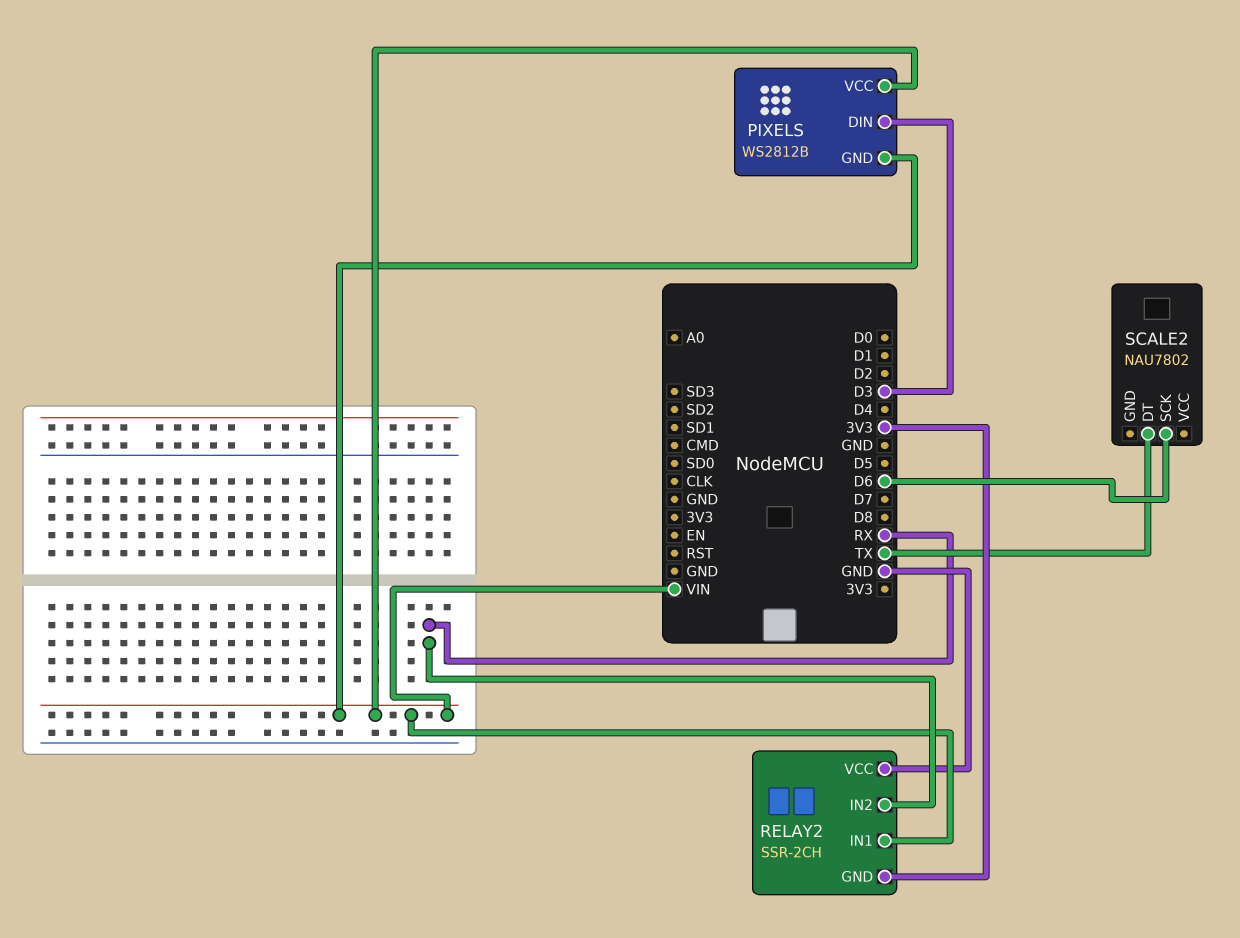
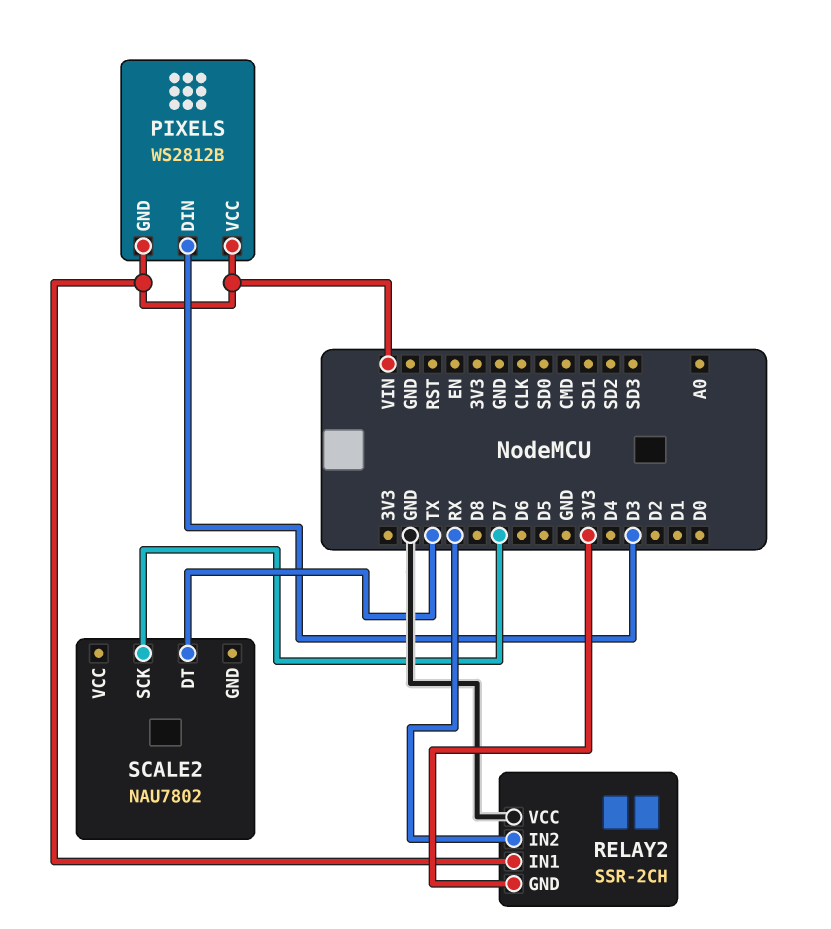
SCALE2 pin SCK: D6 -> D7

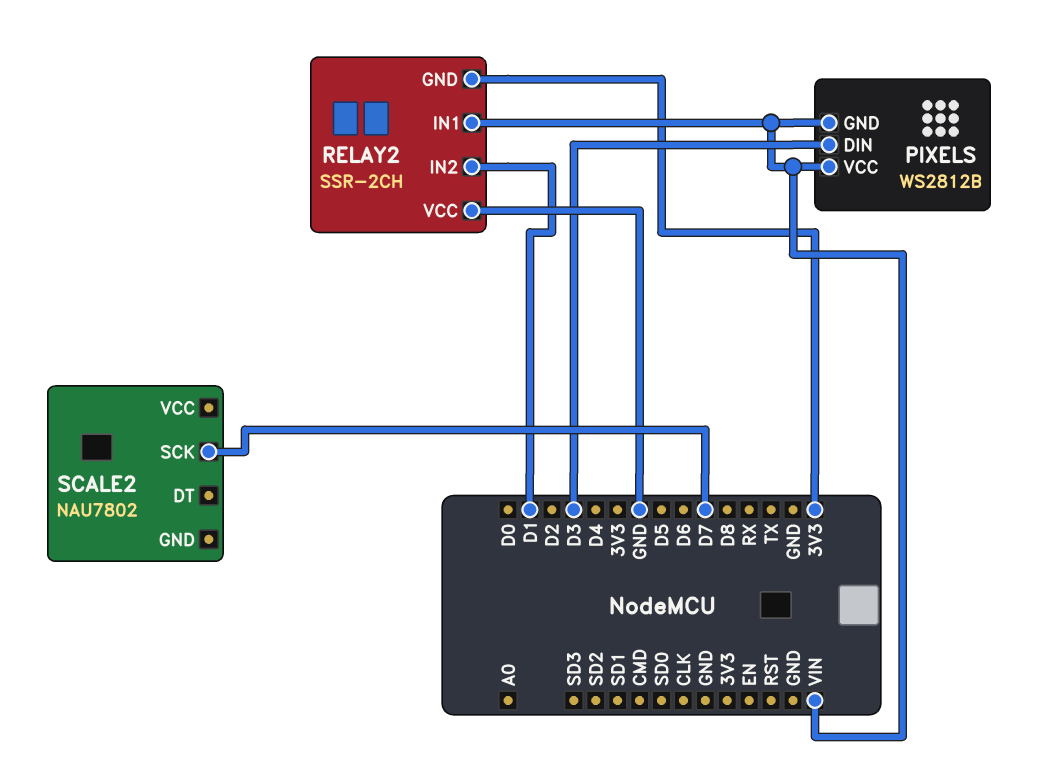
RELAY2 pin IN2: RX -> D1
SCALE2 pin DT: TX -> none

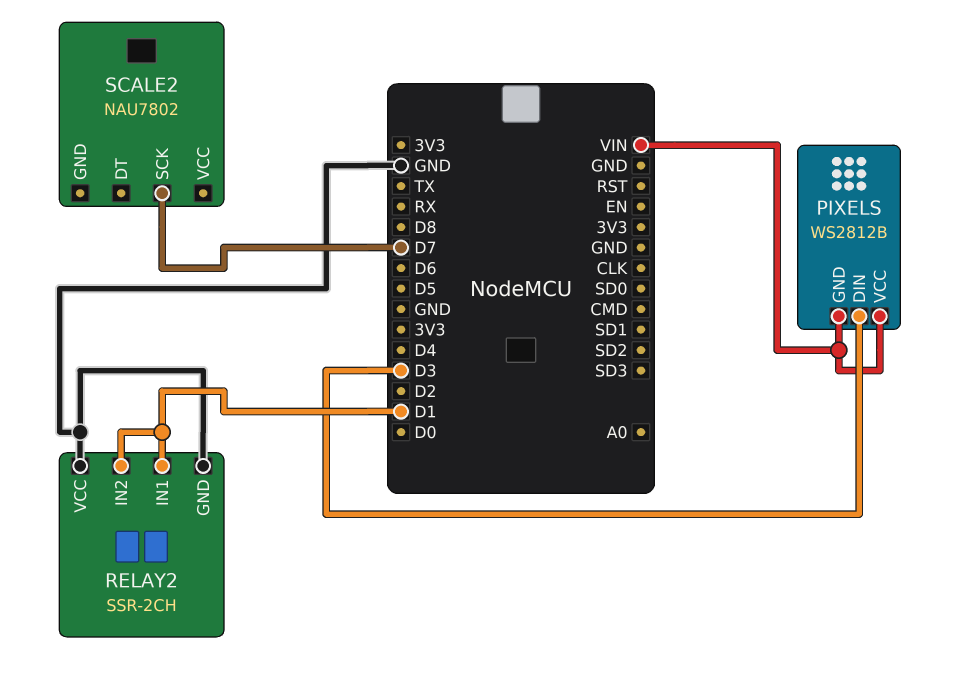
RELAY2 pin GND: 3V3 -> GND
RELAY2 pin IN1: VIN -> D1

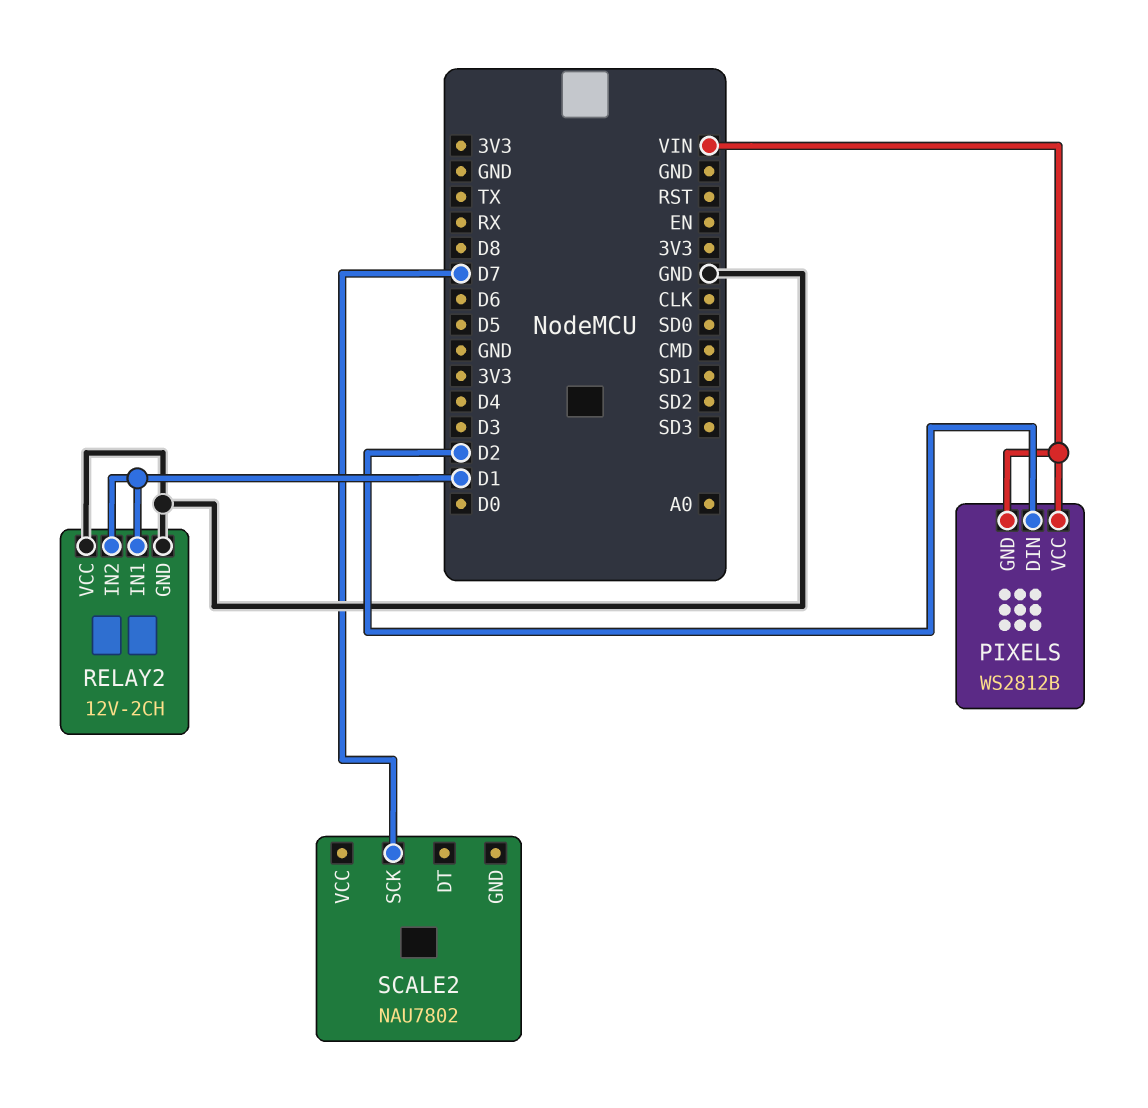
PIXELS pin DIN: D3 -> D2
RELAY2: SSR-2CH -> 12V-2CH

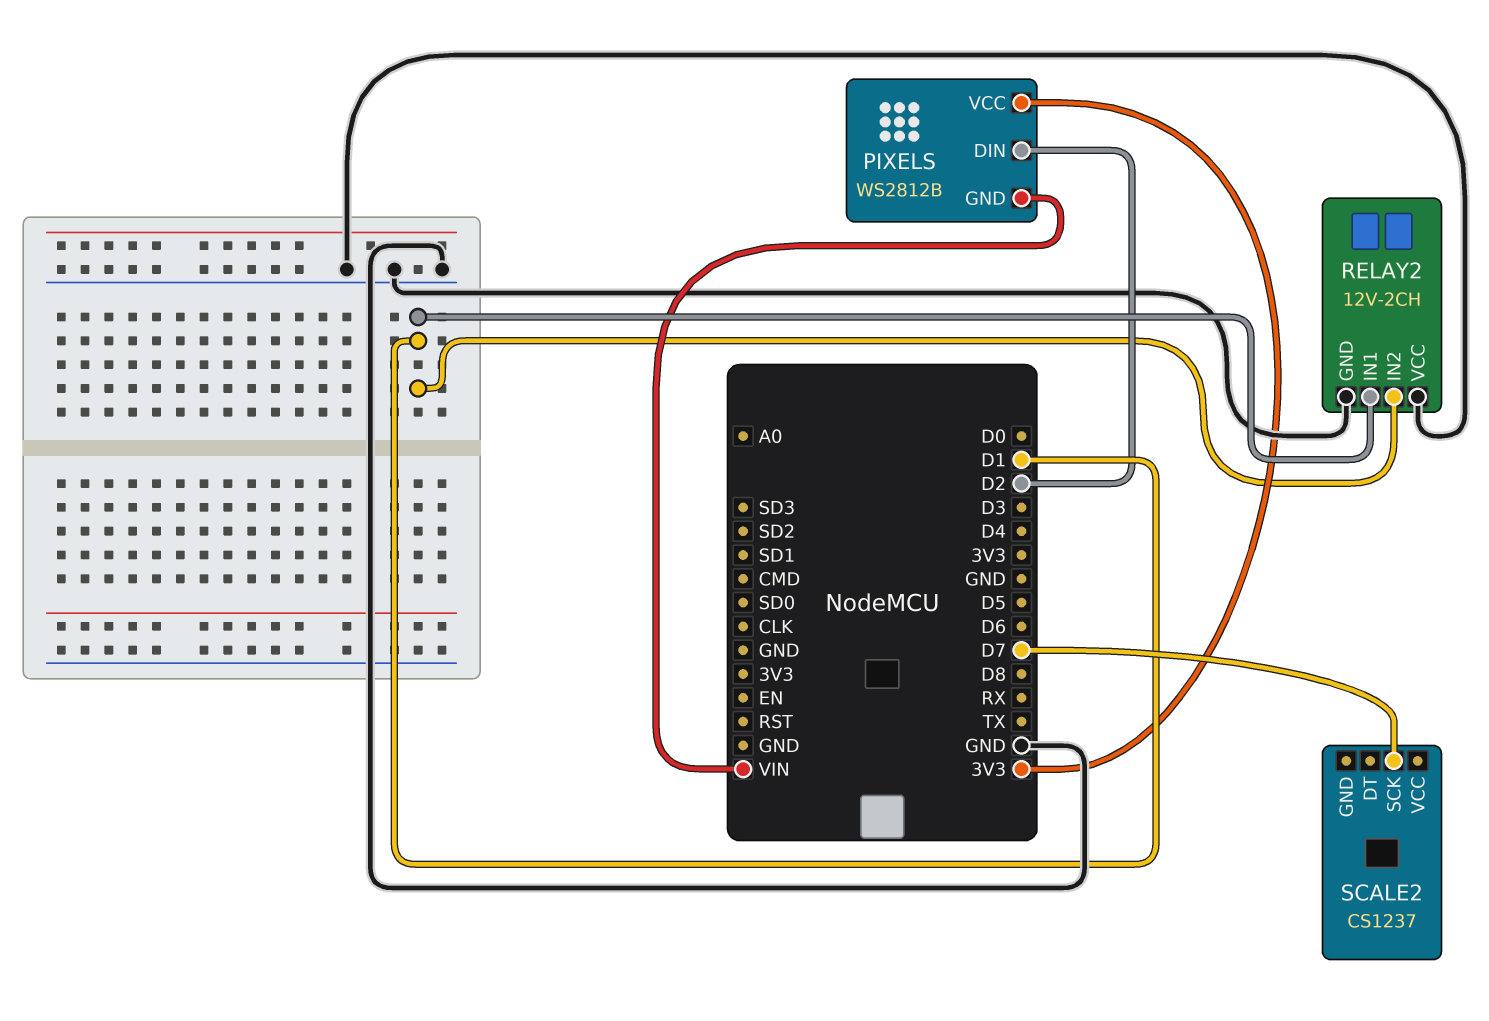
PIXELS pin VCC: VIN -> 3V3
SCALE2: NAU7802 -> CS1237

